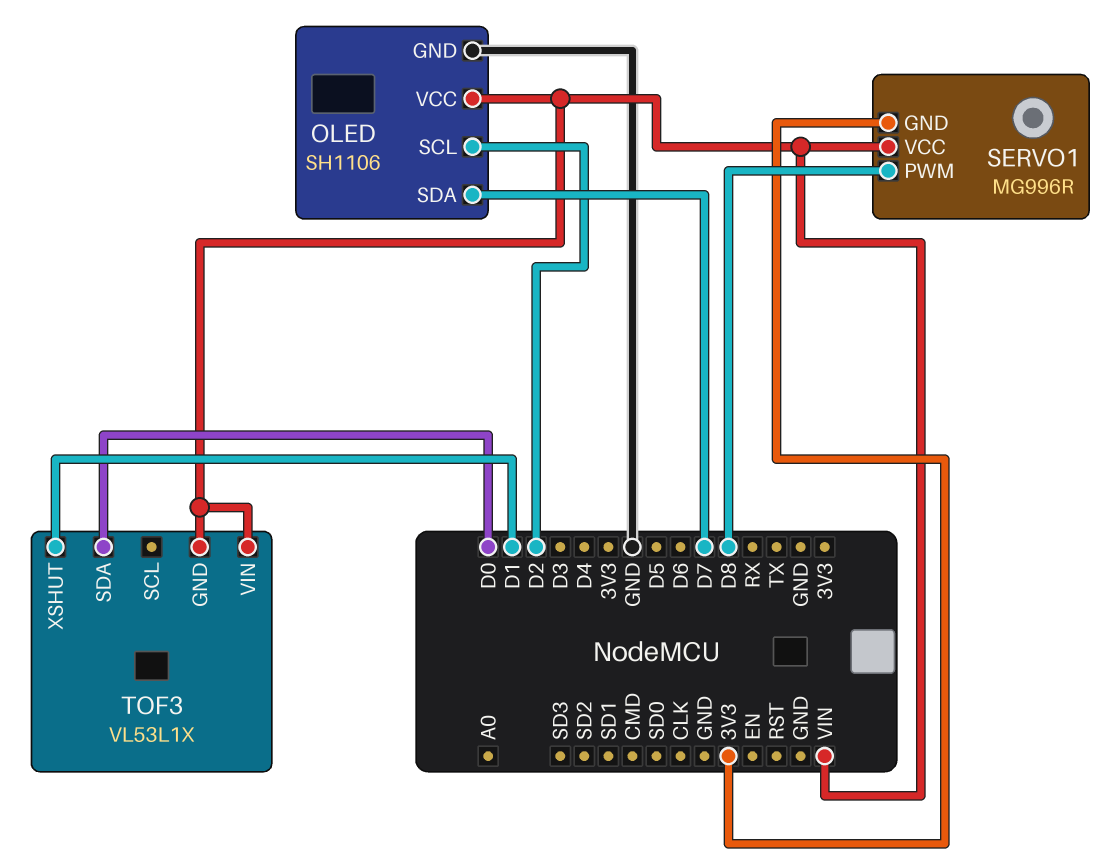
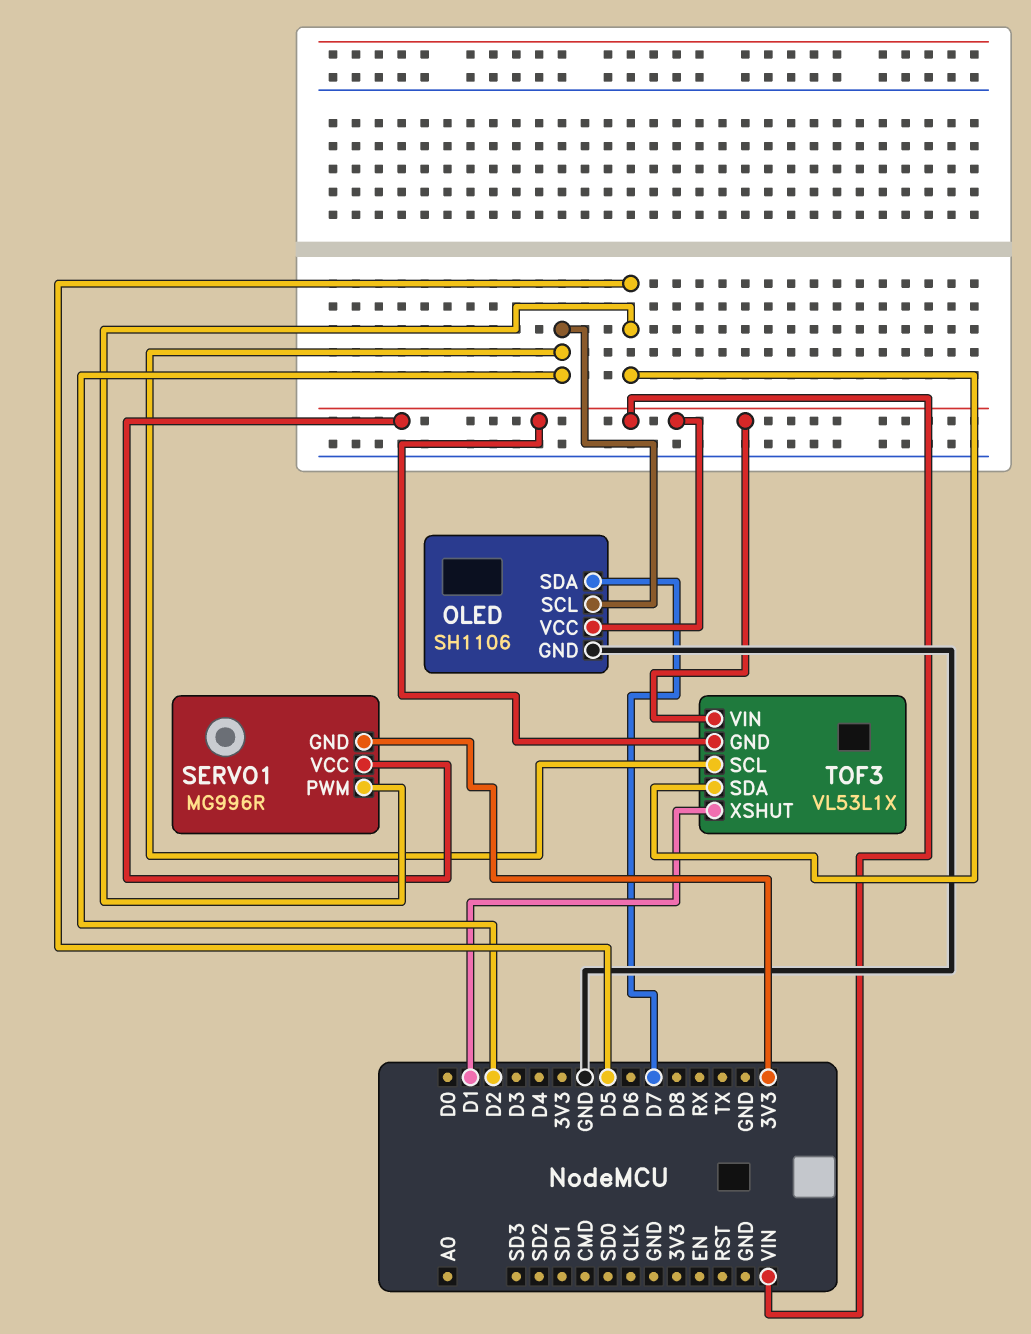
SERVO1 pin PWM: D8 -> D5
TOF3 pin SCL: none -> D2
TOF3 pin SDA: D0 -> D5

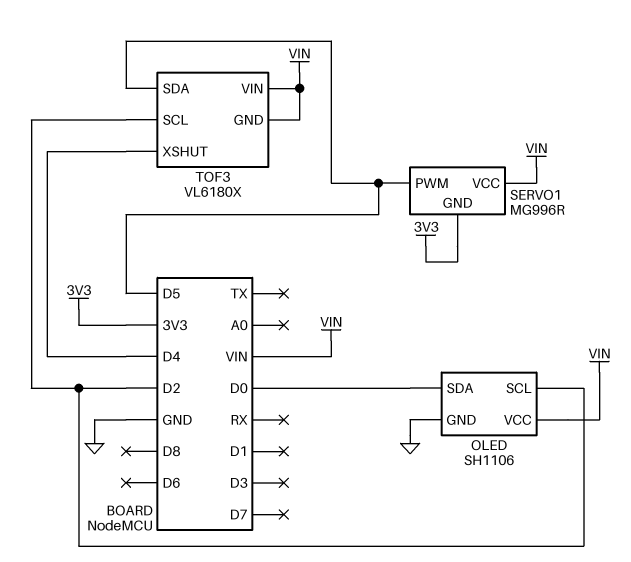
OLED pin SDA: D7 -> D0
TOF3: VL53L1X -> VL6180X
TOF3 pin XSHUT: D1 -> D4

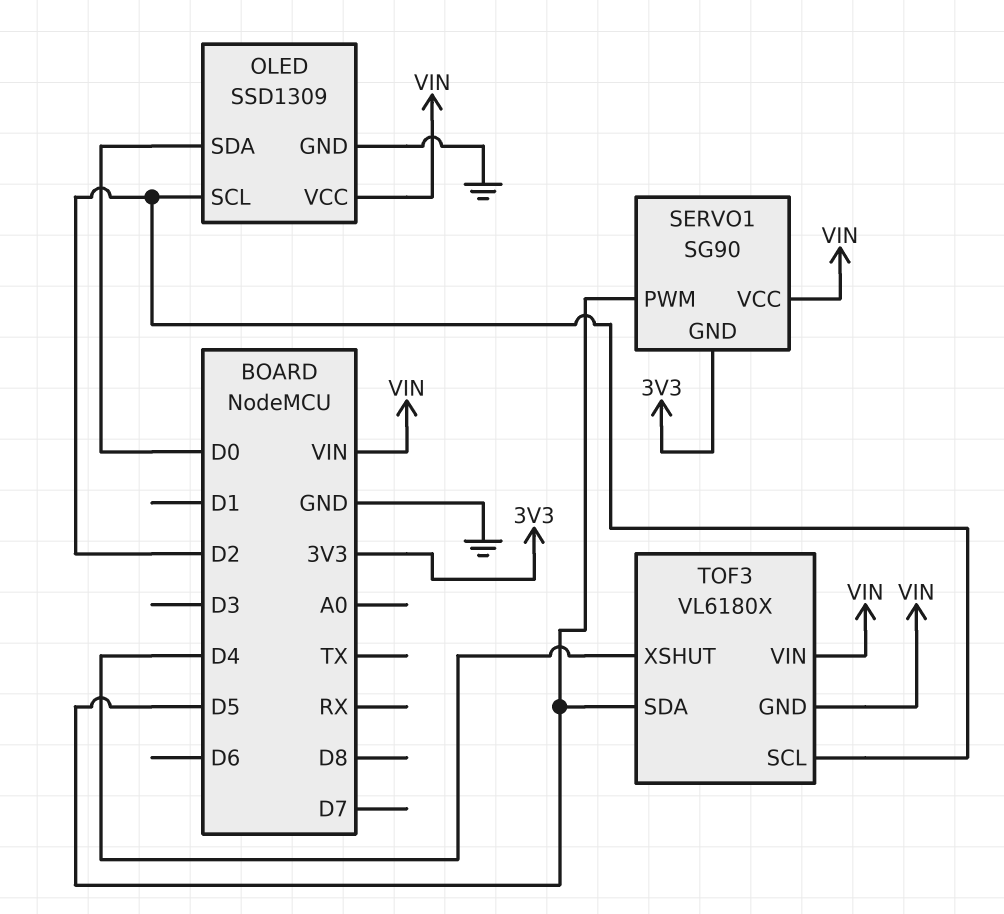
OLED: SH1106 -> SSD1309
SERVO1: MG996R -> SG90

